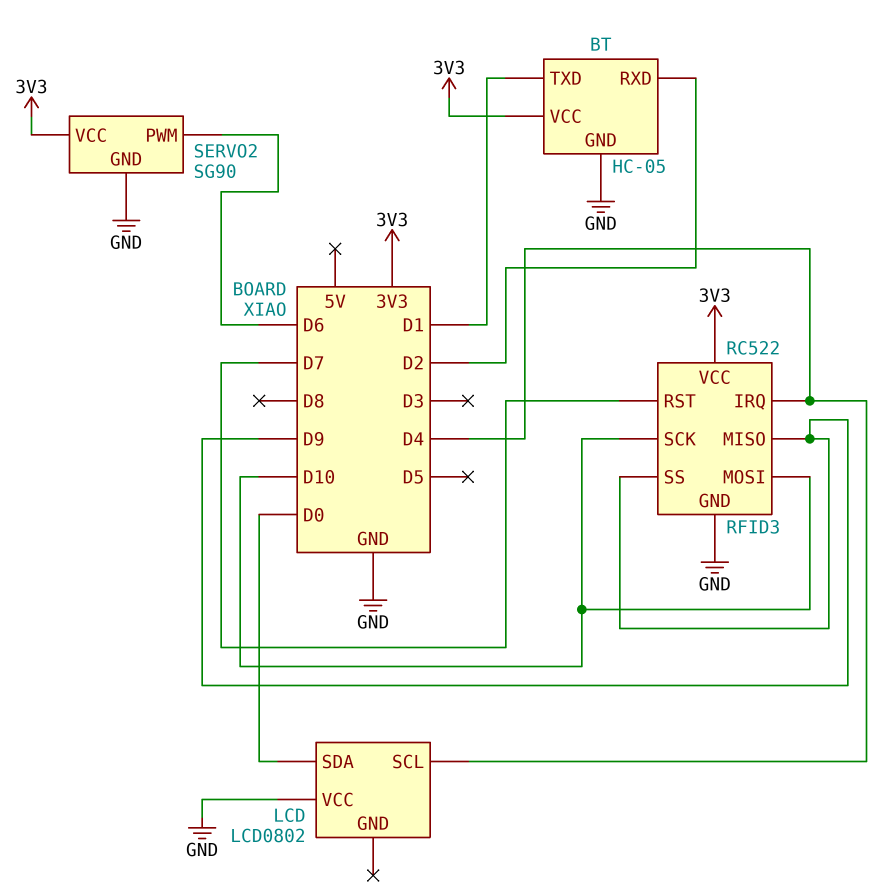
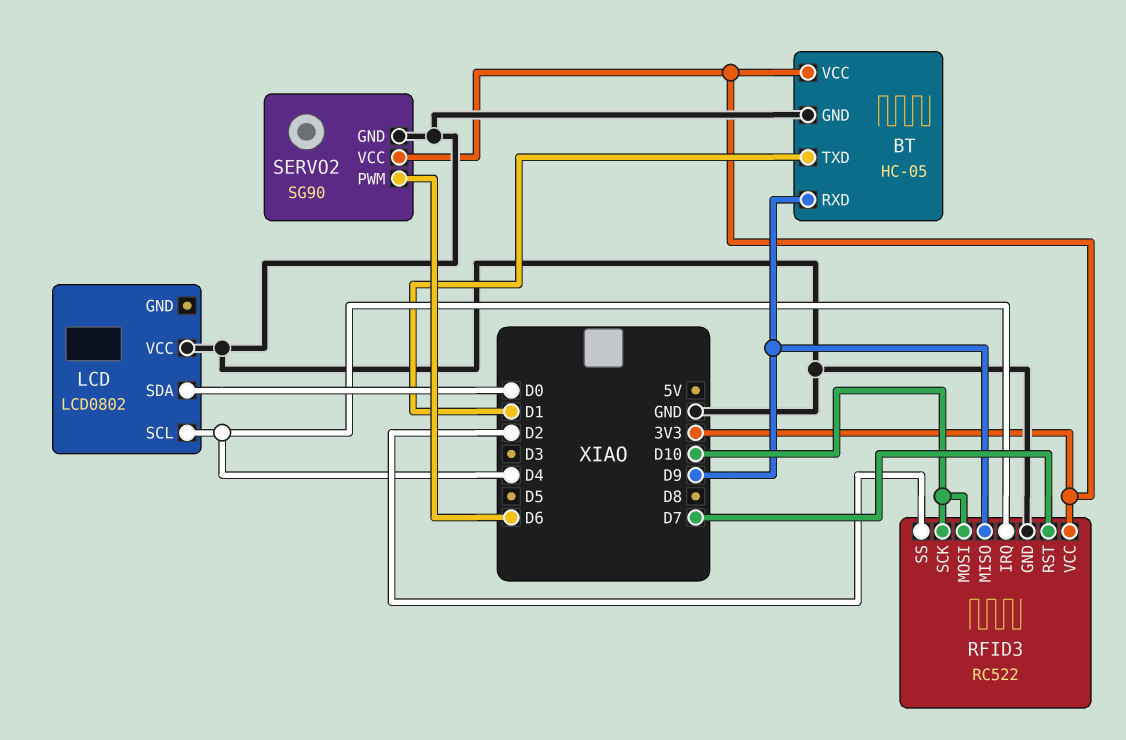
BT pin RXD: D2 -> D9
RFID3 pin SS: D9 -> D2

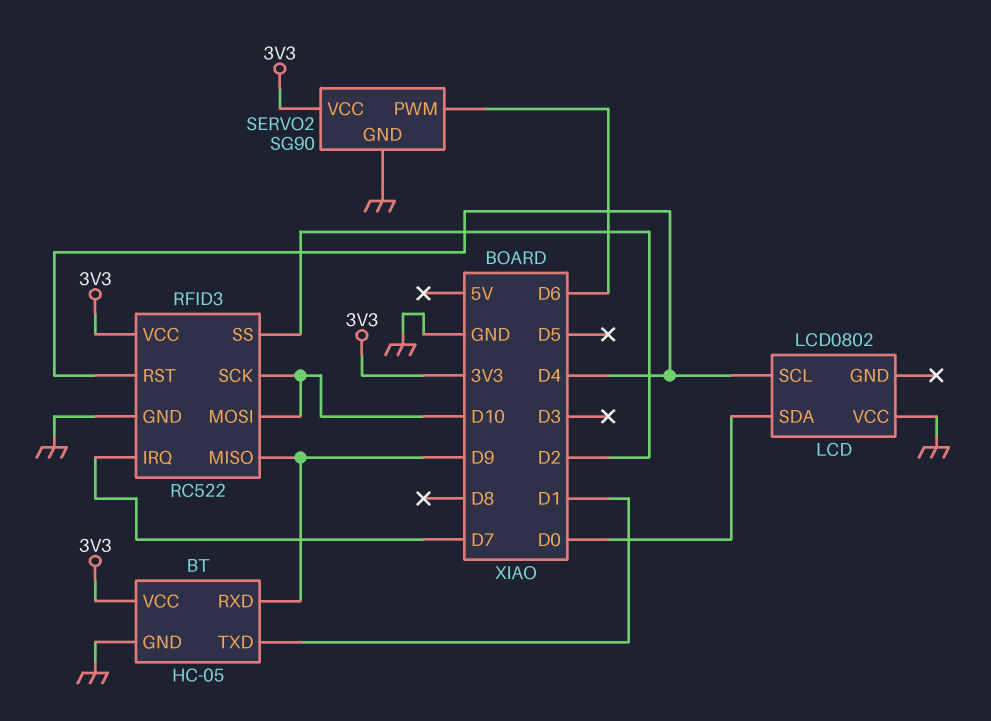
RFID3 pin IRQ: D4 -> D7
RFID3 pin RST: D7 -> D4

